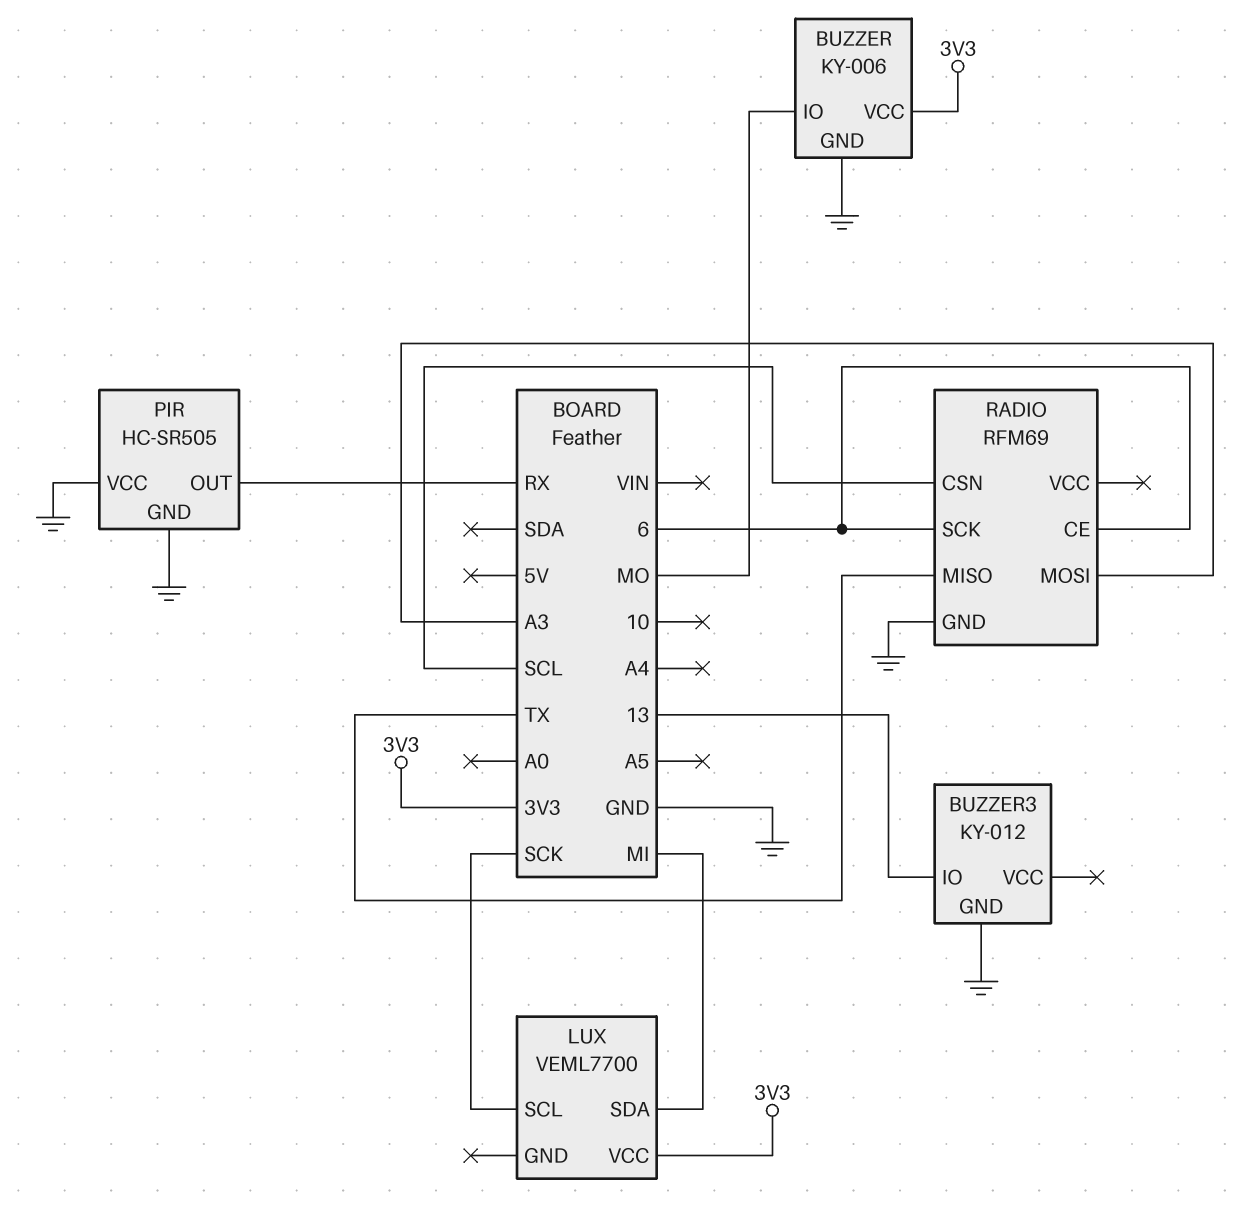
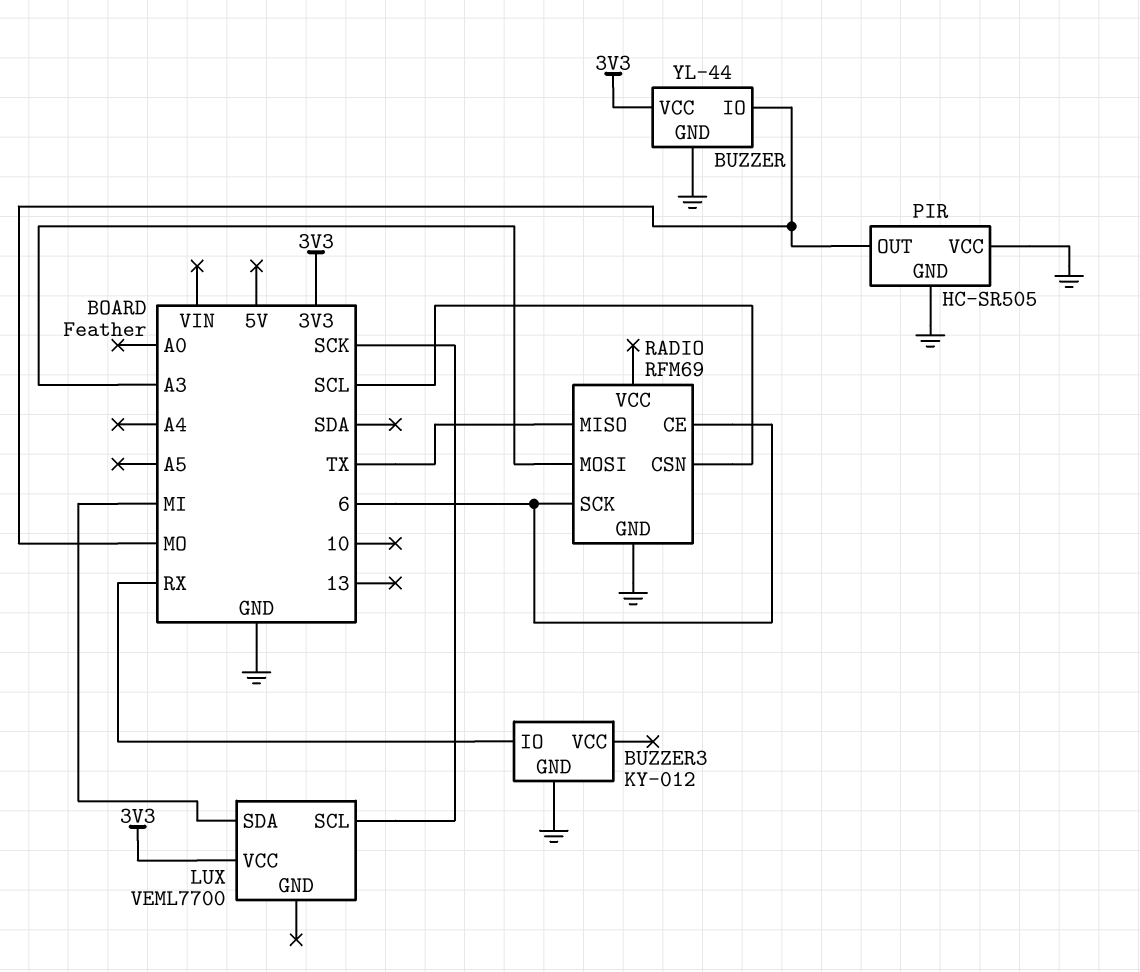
BUZZER: KY-006 -> YL-44
BUZZER3 pin IO: 13 -> RX
PIR pin OUT: RX -> MO

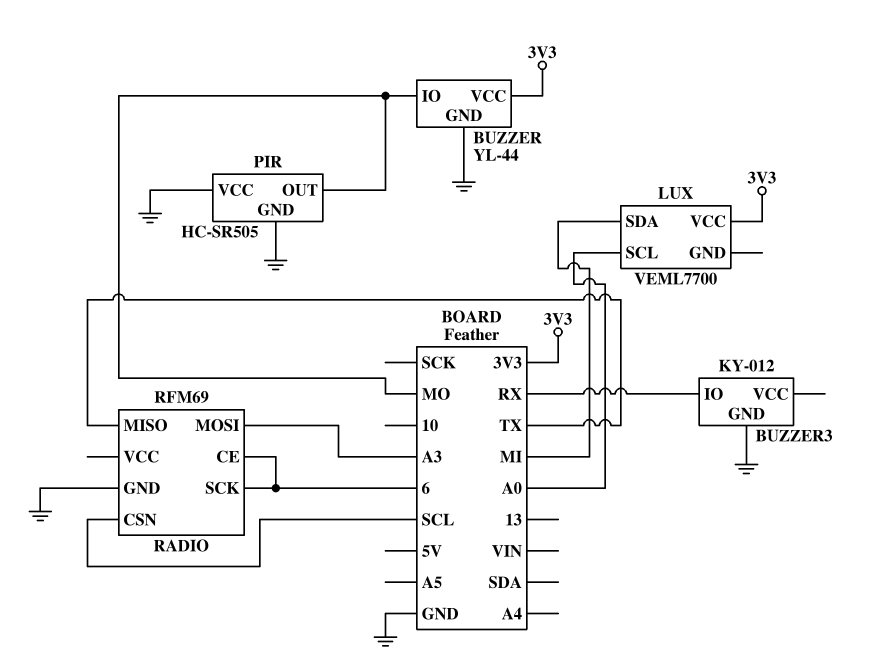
LUX pin SCL: SCK -> A0

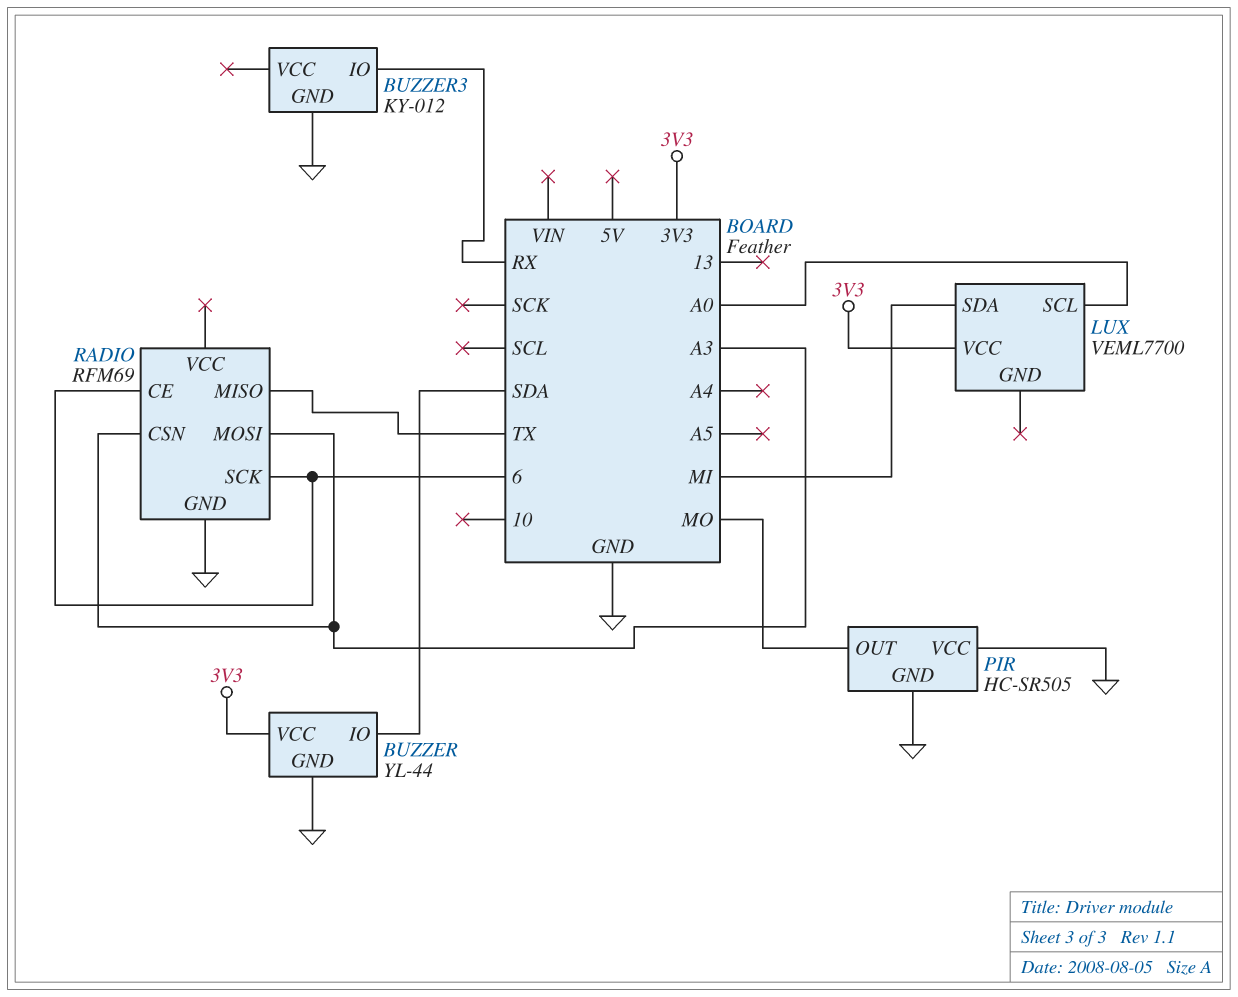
BUZZER pin IO: MO -> SDA
RADIO pin CSN: SCL -> A3

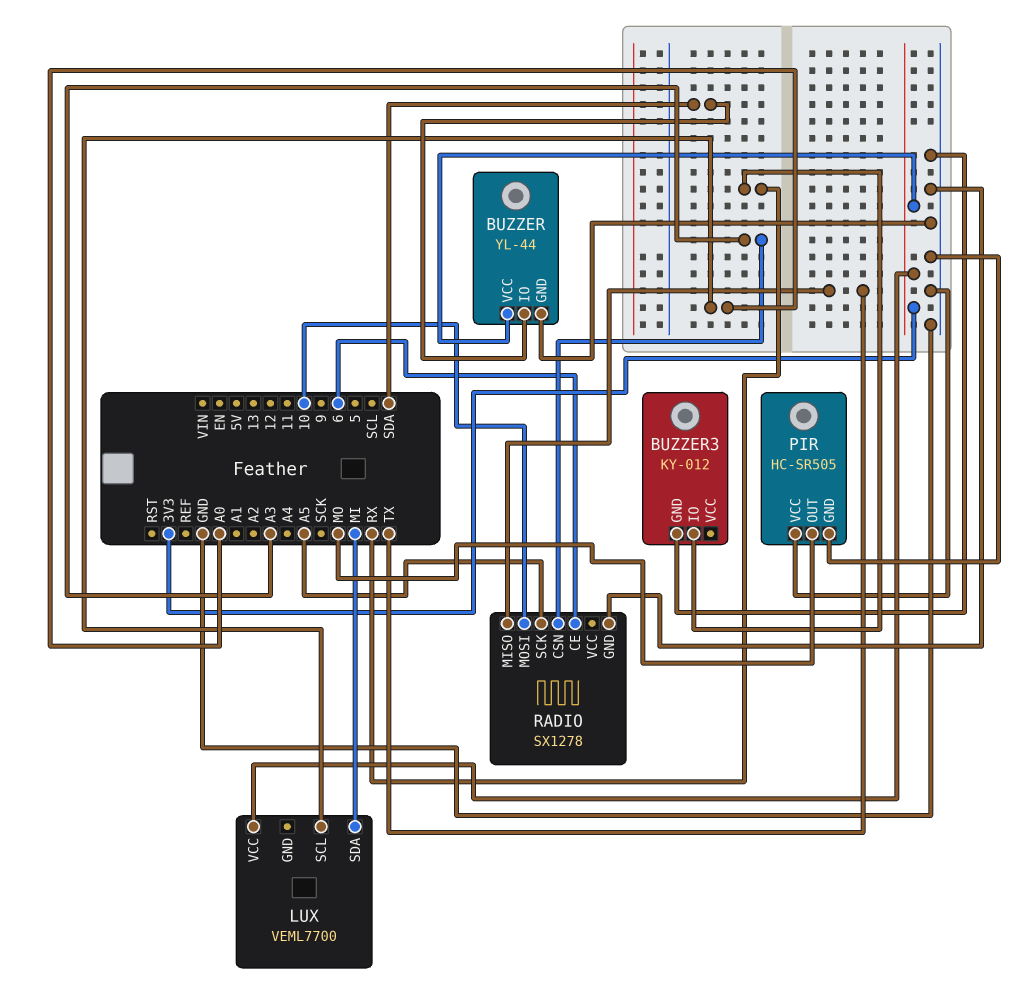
RADIO: RFM69 -> SX1278
RADIO pin MOSI: A3 -> 10
RADIO pin SCK: 6 -> A5

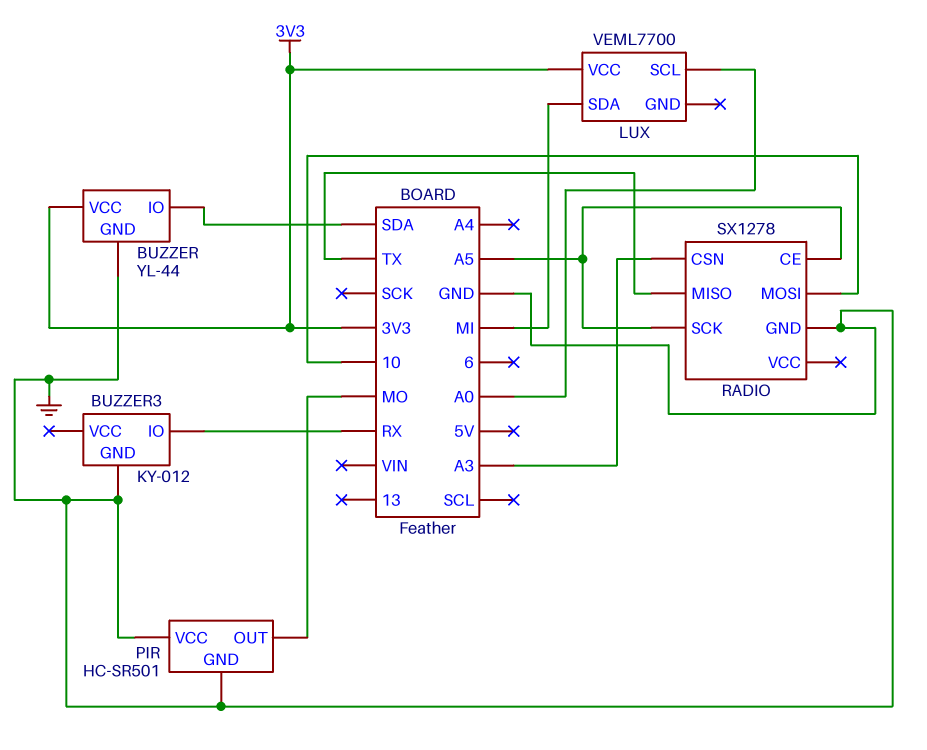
PIR: HC-SR505 -> HC-SR501
RADIO pin CE: 6 -> A5

